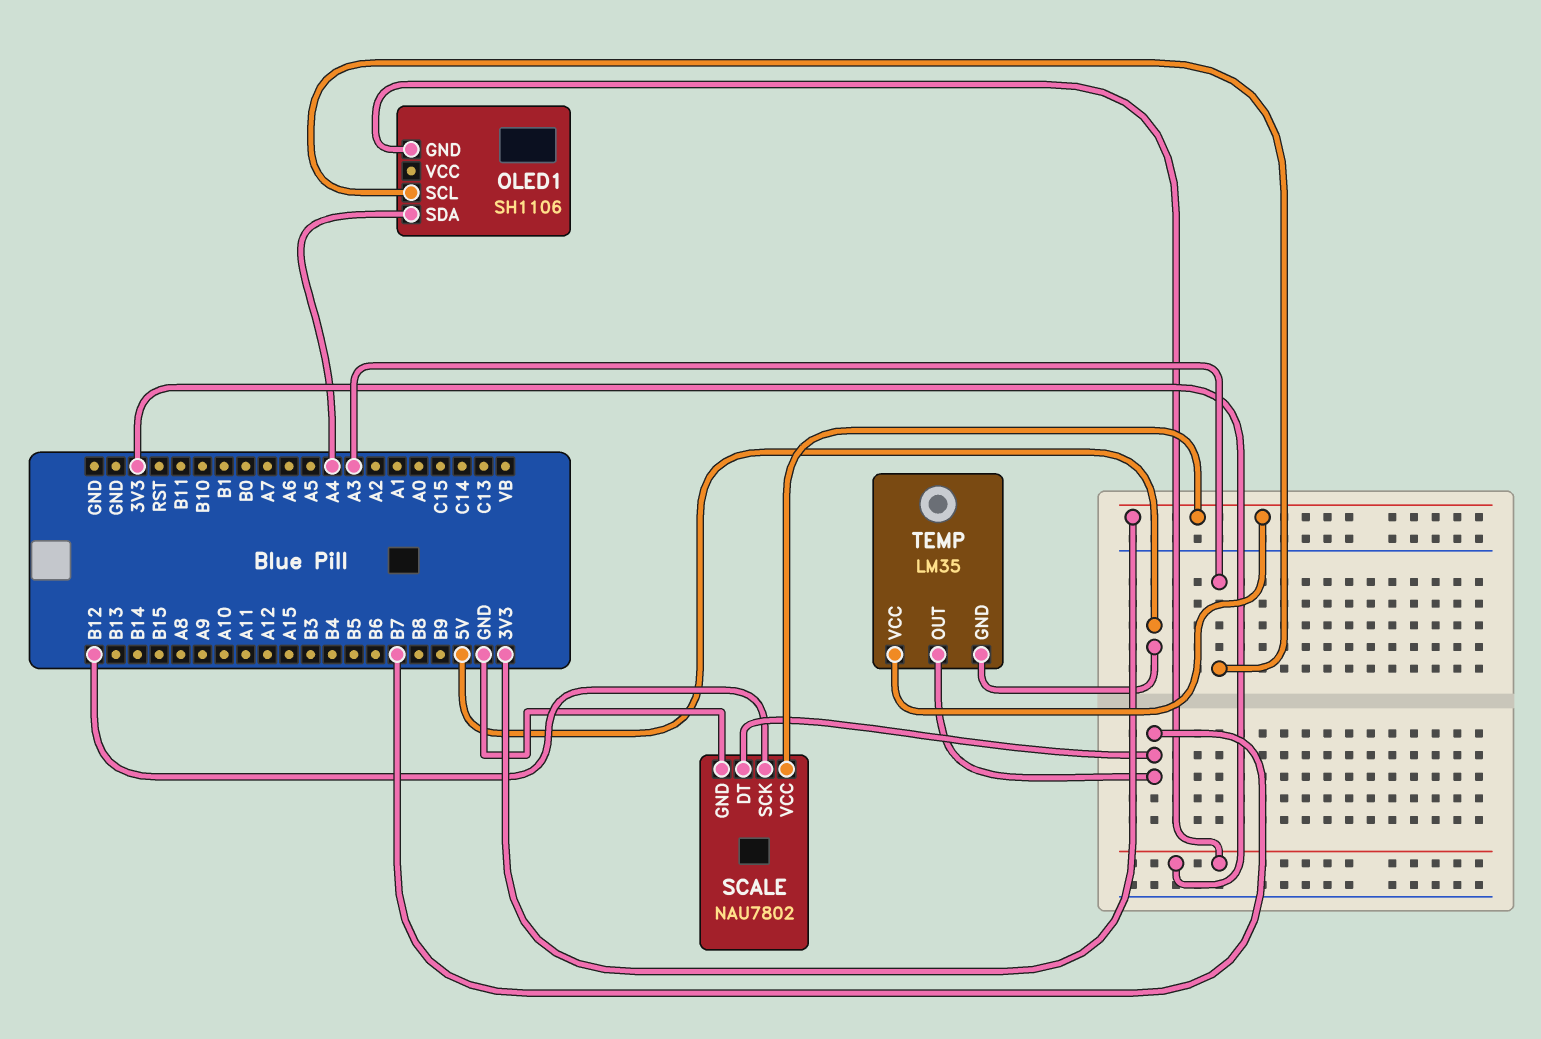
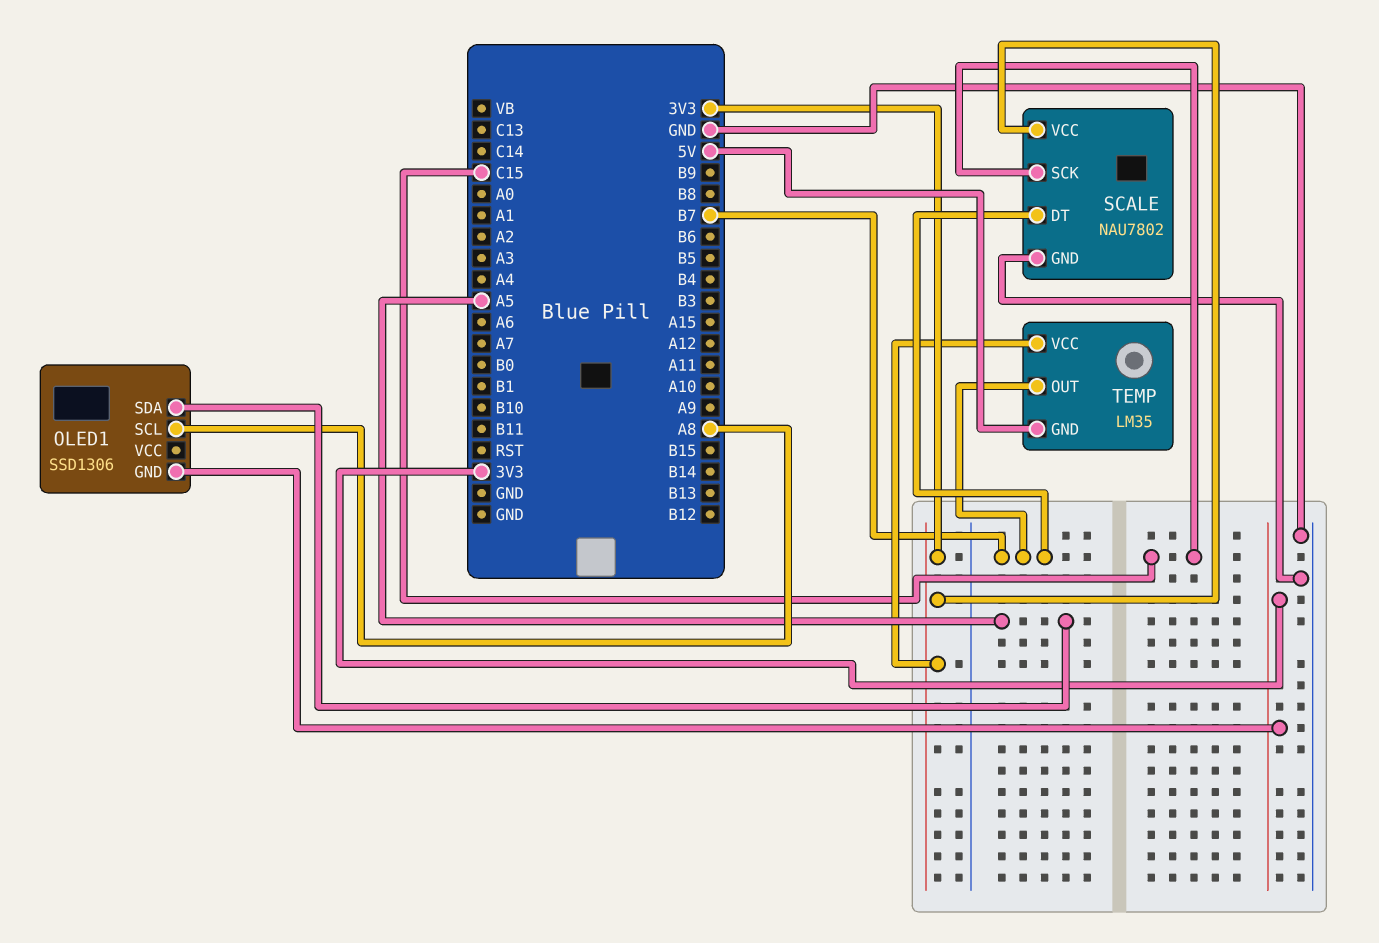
OLED1: SH1106 -> SSD1306
OLED1 pin SCL: A3 -> A8
OLED1 pin SDA: A4 -> A5
SCALE pin SCK: B12 -> C15

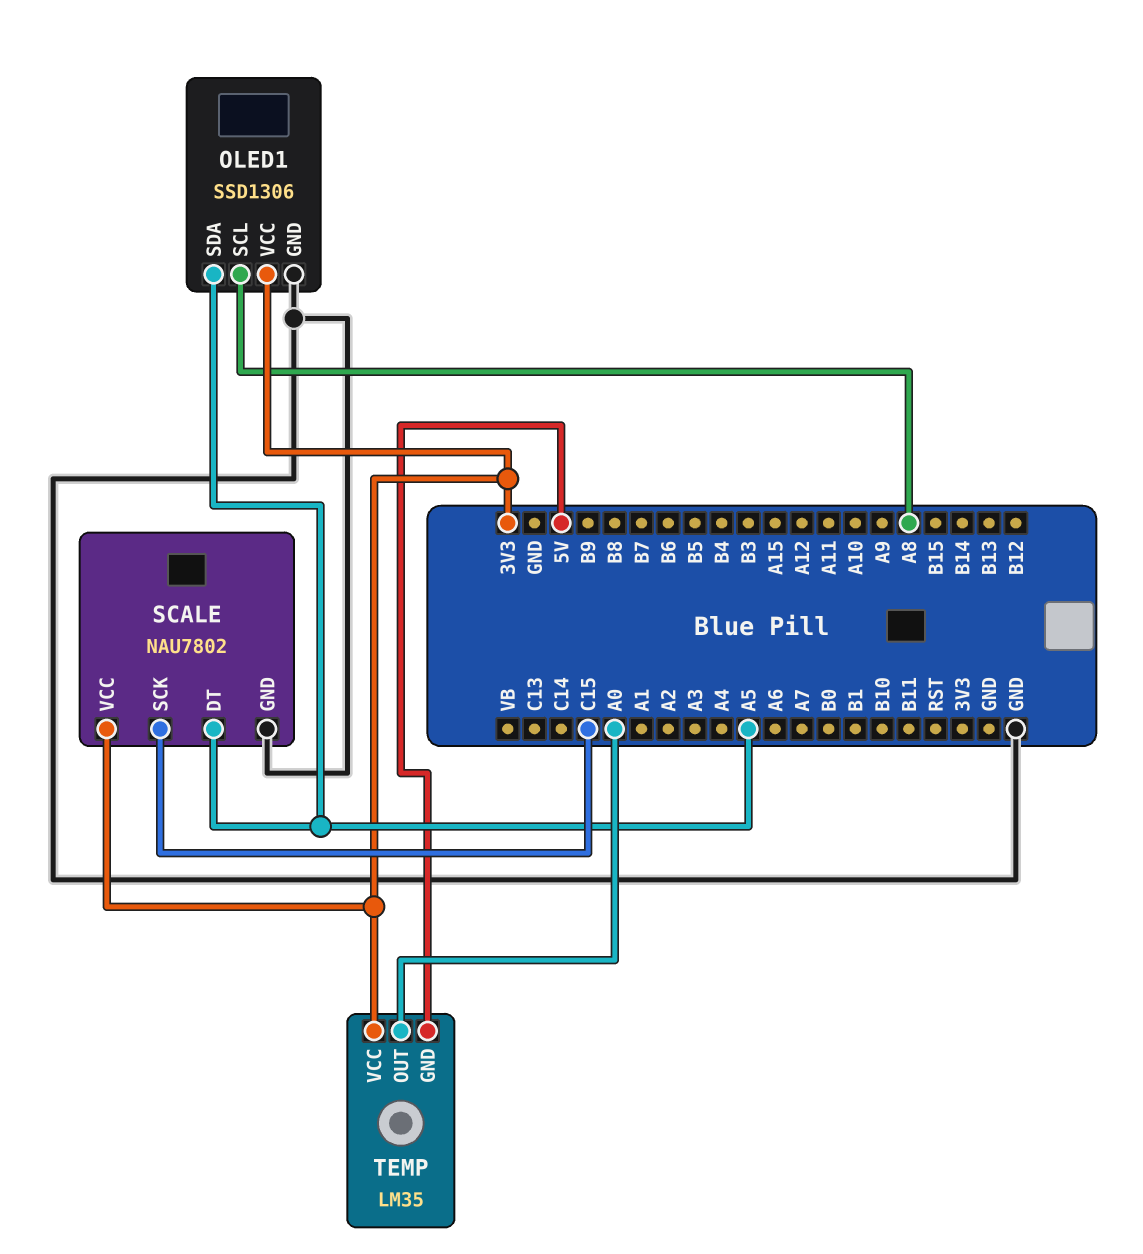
OLED1 pin GND: 3V3 -> GND
OLED1 pin VCC: none -> 3V3
SCALE pin DT: B7 -> A5
TEMP pin OUT: B7 -> A0

